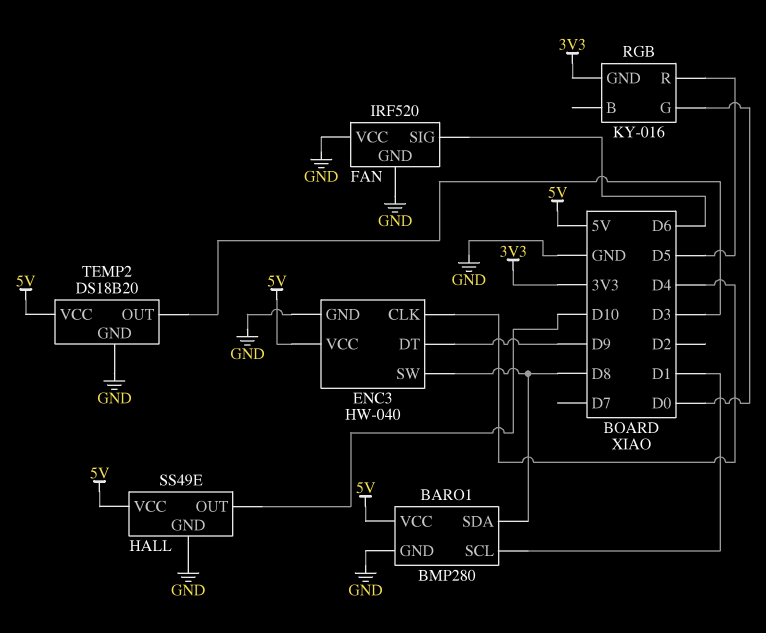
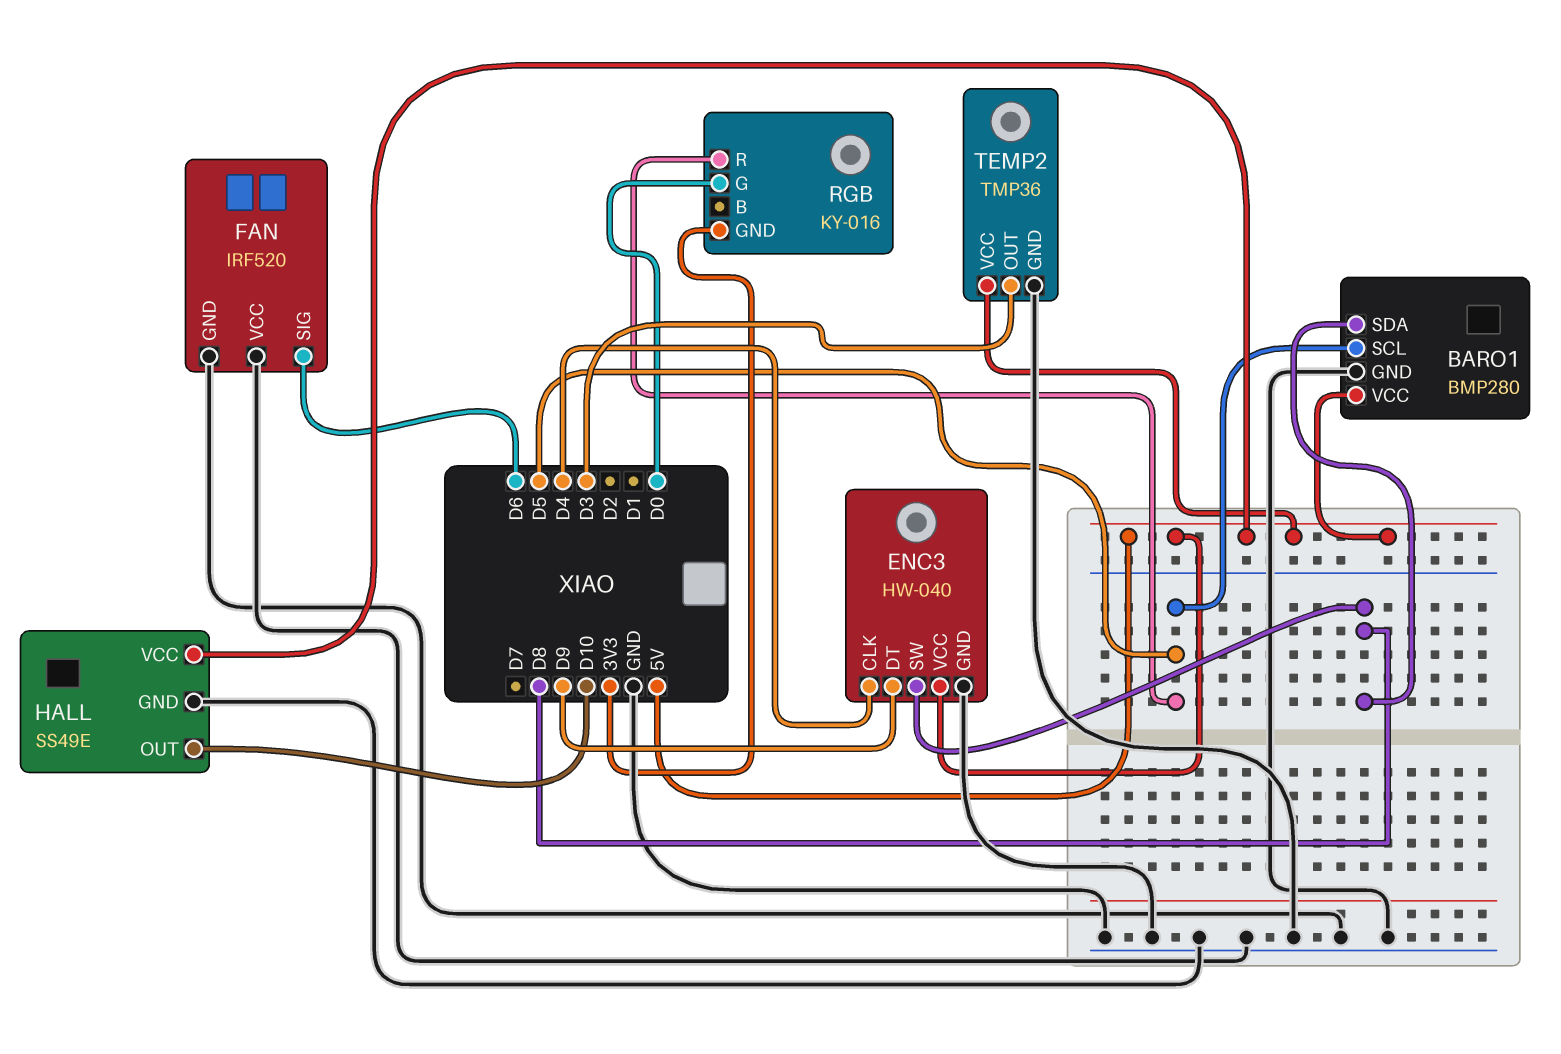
BARO1 pin SCL: D1 -> D5
TEMP2: DS18B20 -> TMP36

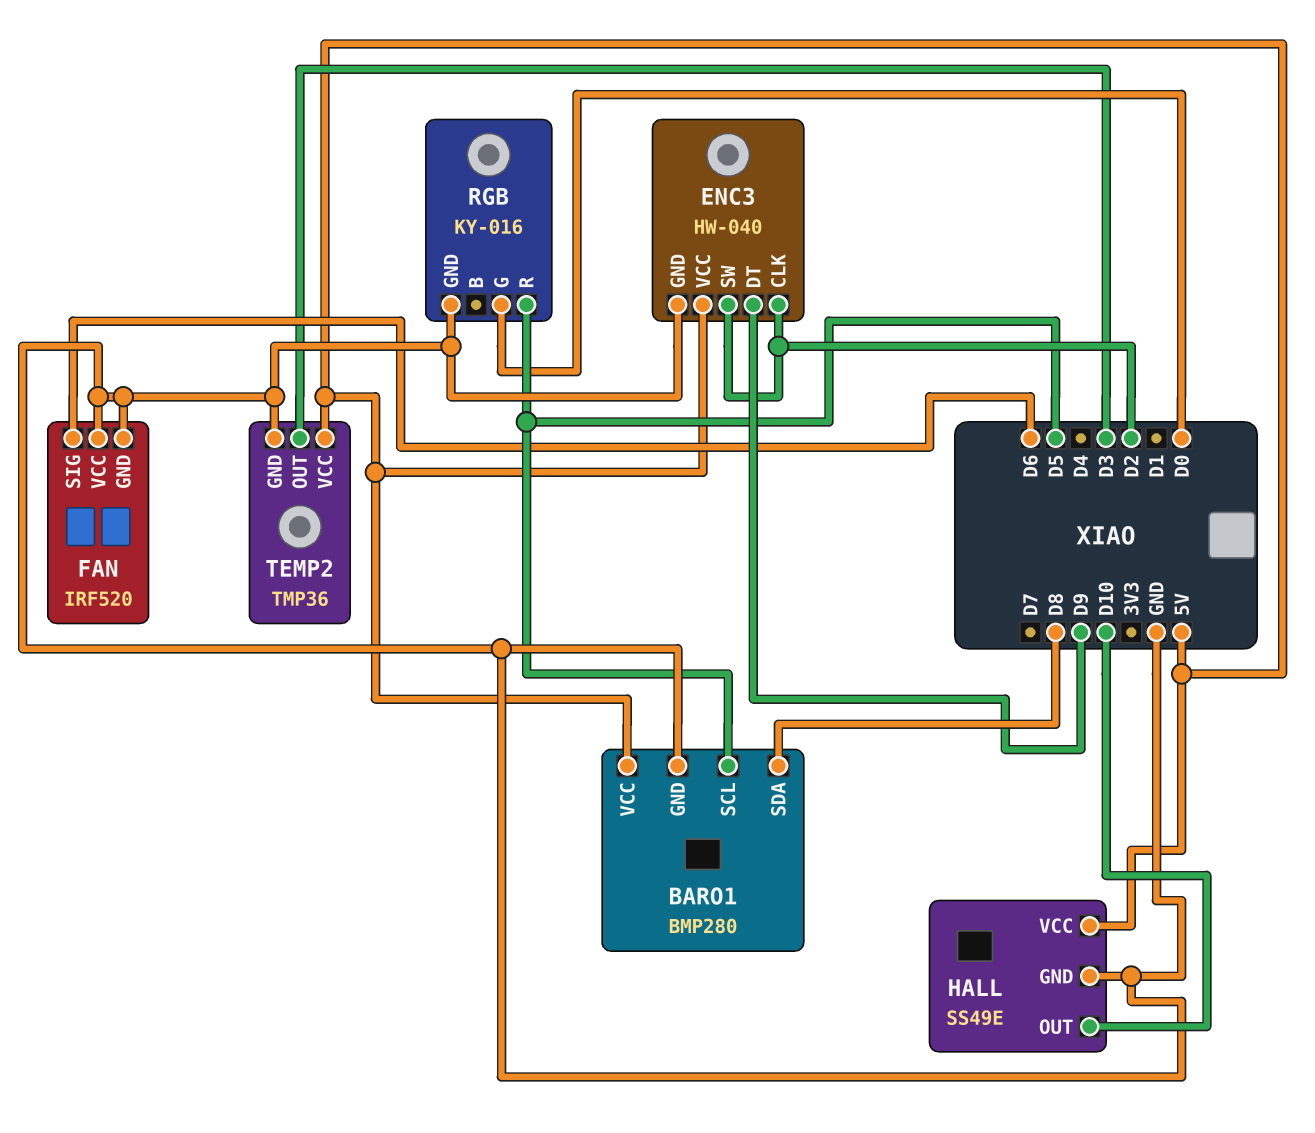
ENC3 pin CLK: D4 -> D2
ENC3 pin SW: D8 -> D2
RGB pin GND: 3V3 -> GND

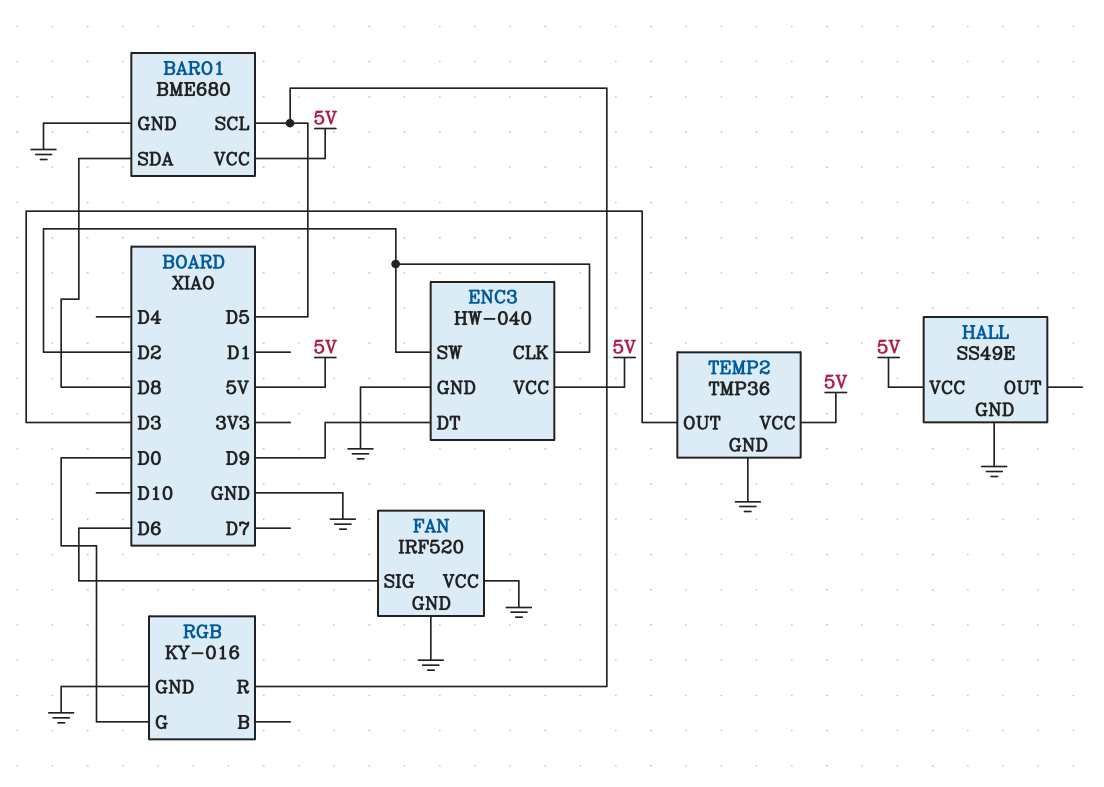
BARO1: BMP280 -> BME680
HALL pin OUT: D10 -> none

